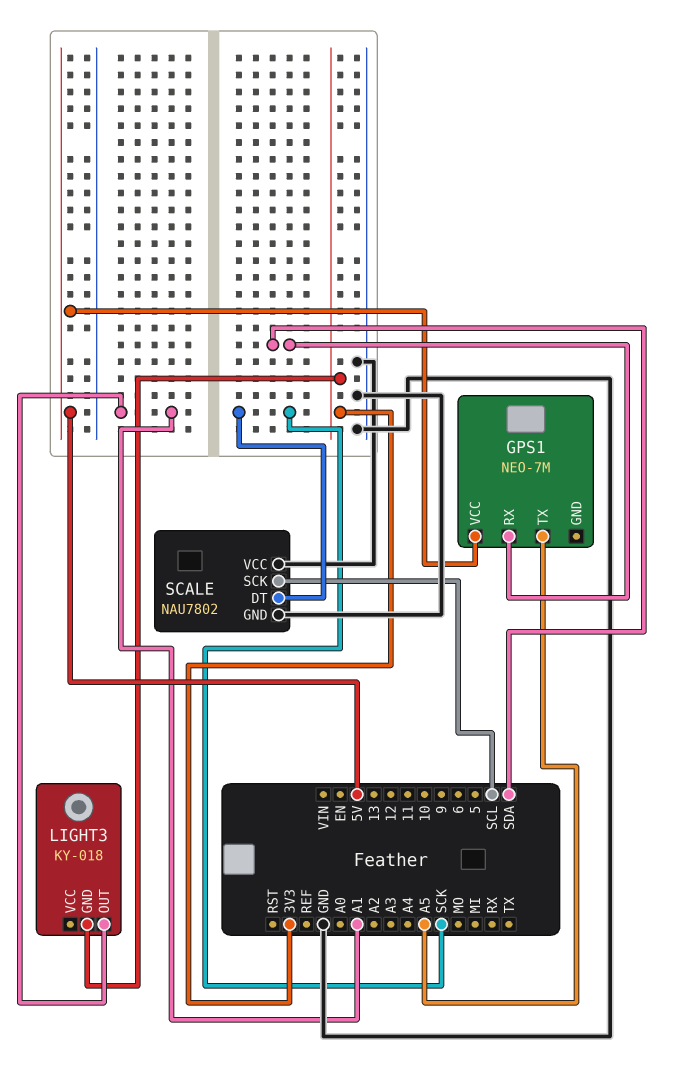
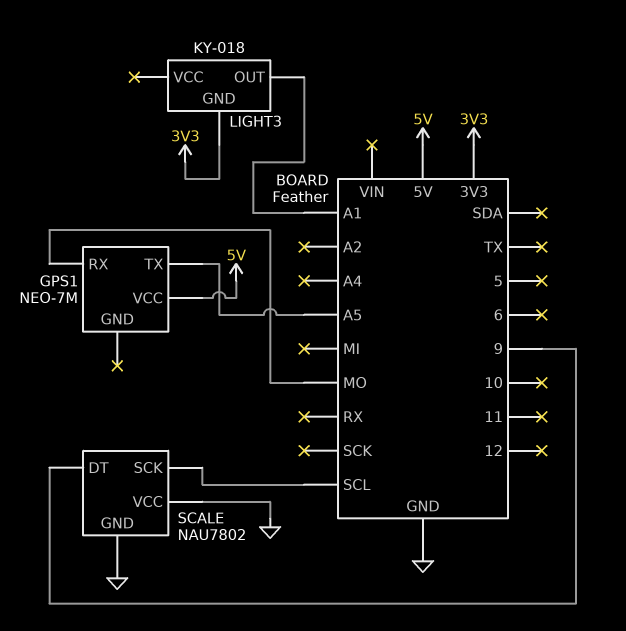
GPS1 pin RX: SDA -> MO
SCALE pin DT: SCK -> 9

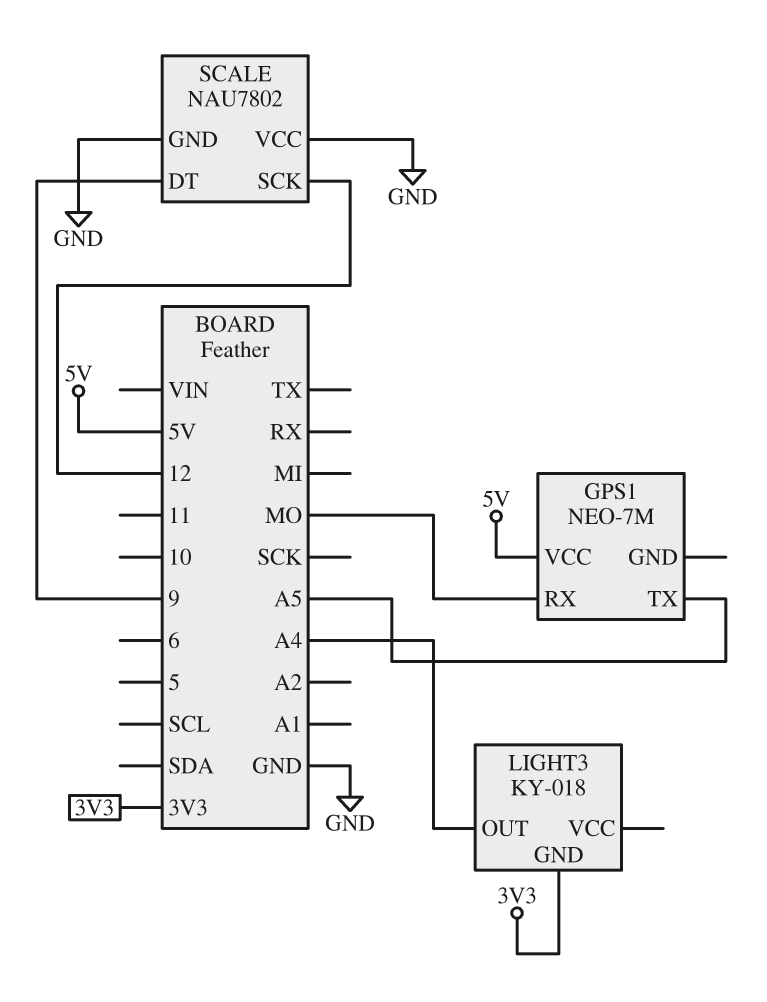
LIGHT3 pin OUT: A1 -> A4
SCALE pin SCK: SCL -> 12

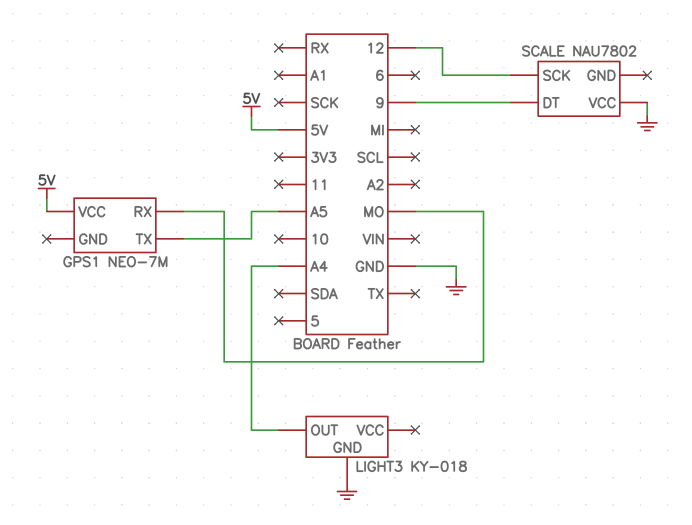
LIGHT3 pin GND: 3V3 -> GND
SCALE pin GND: GND -> none

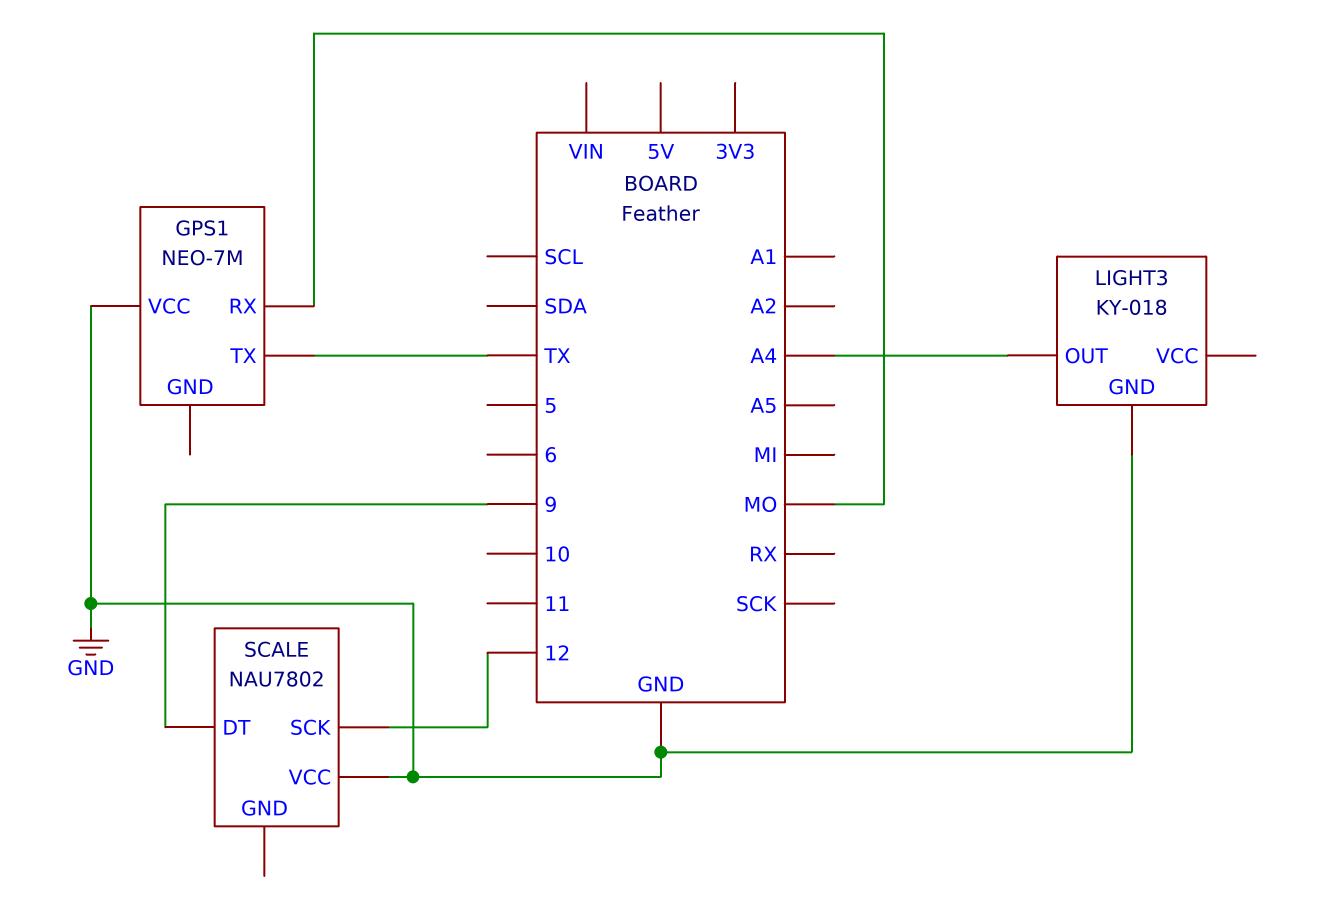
GPS1 pin TX: A5 -> TX
GPS1 pin VCC: 5V -> GND

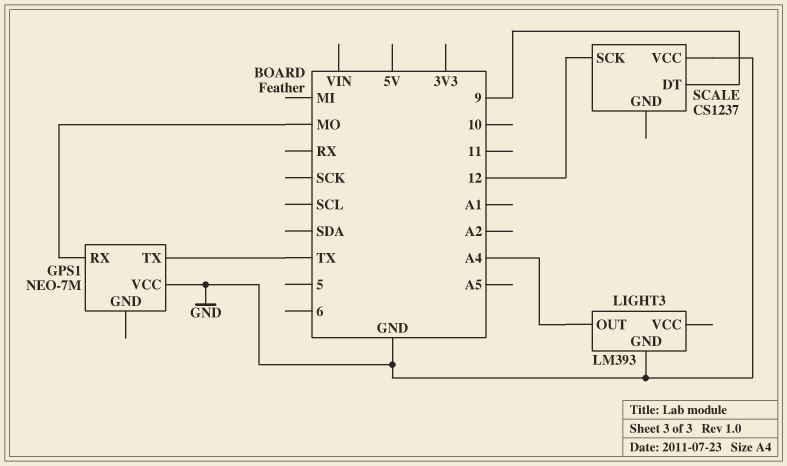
LIGHT3: KY-018 -> LM393
SCALE: NAU7802 -> CS1237

